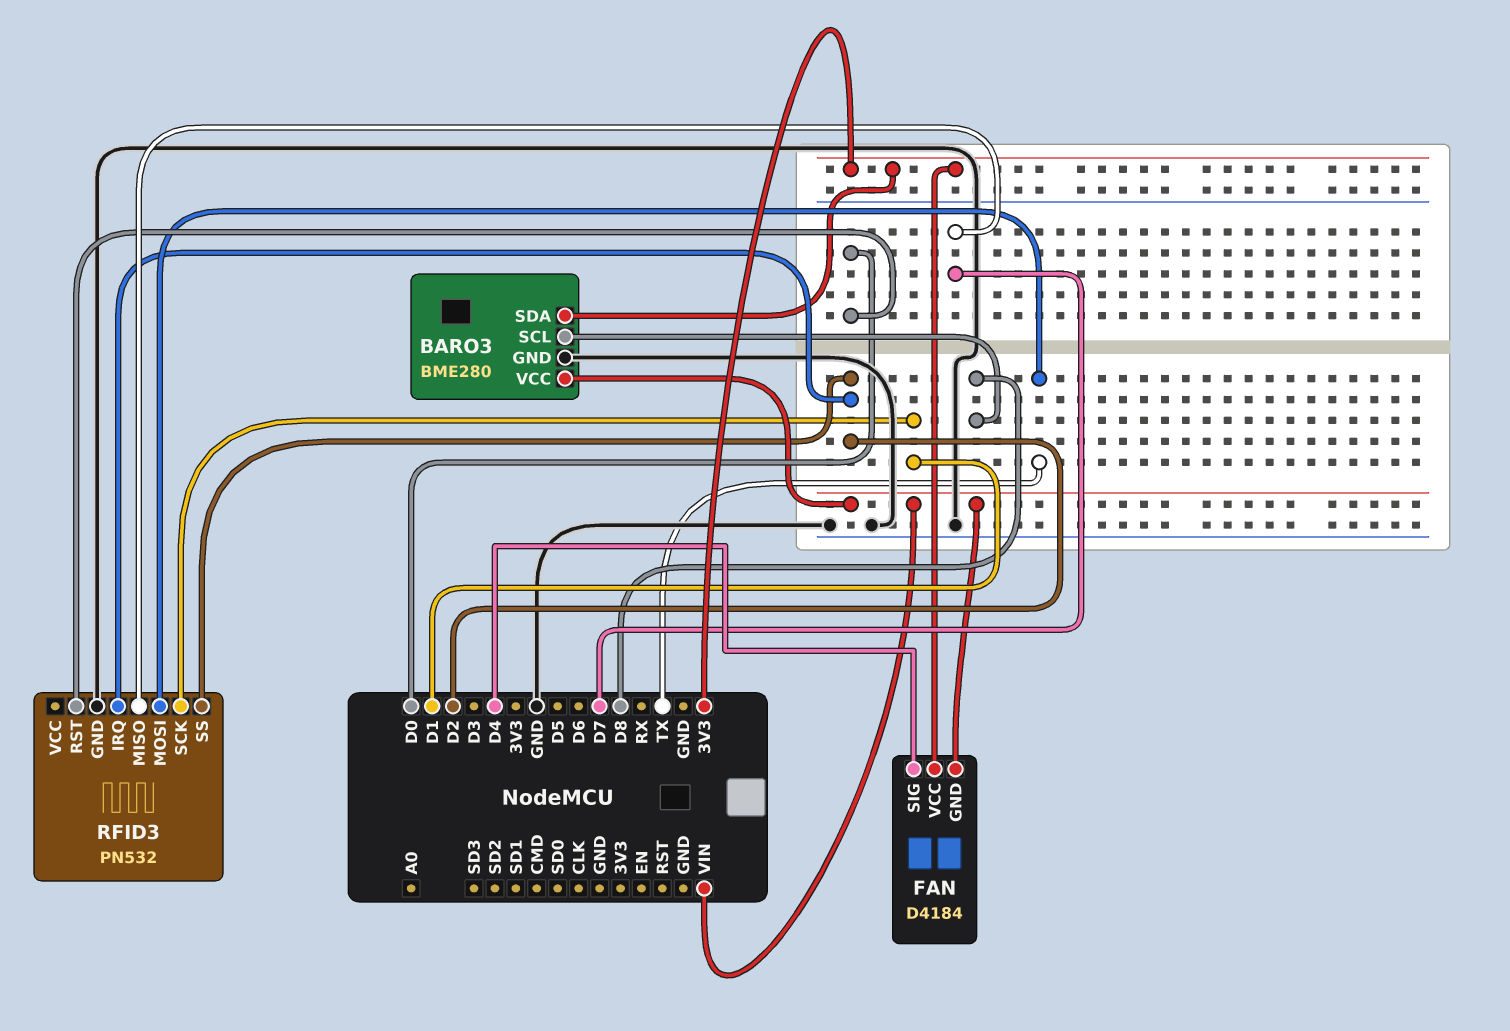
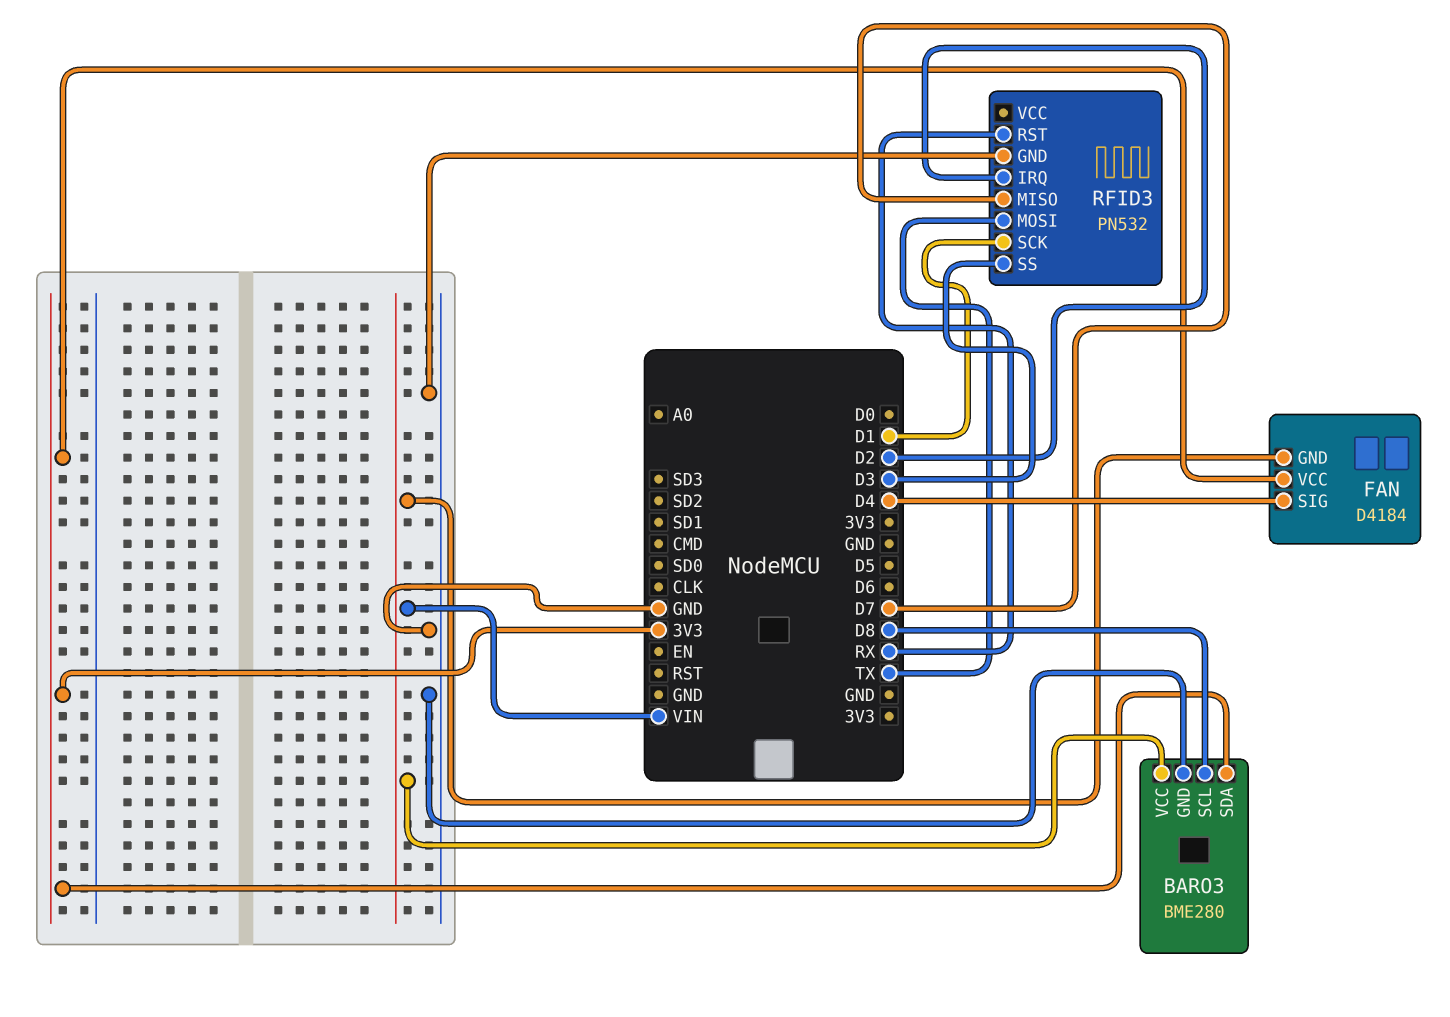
RFID3 pin RST: D0 -> RX
RFID3 pin SS: D2 -> D3

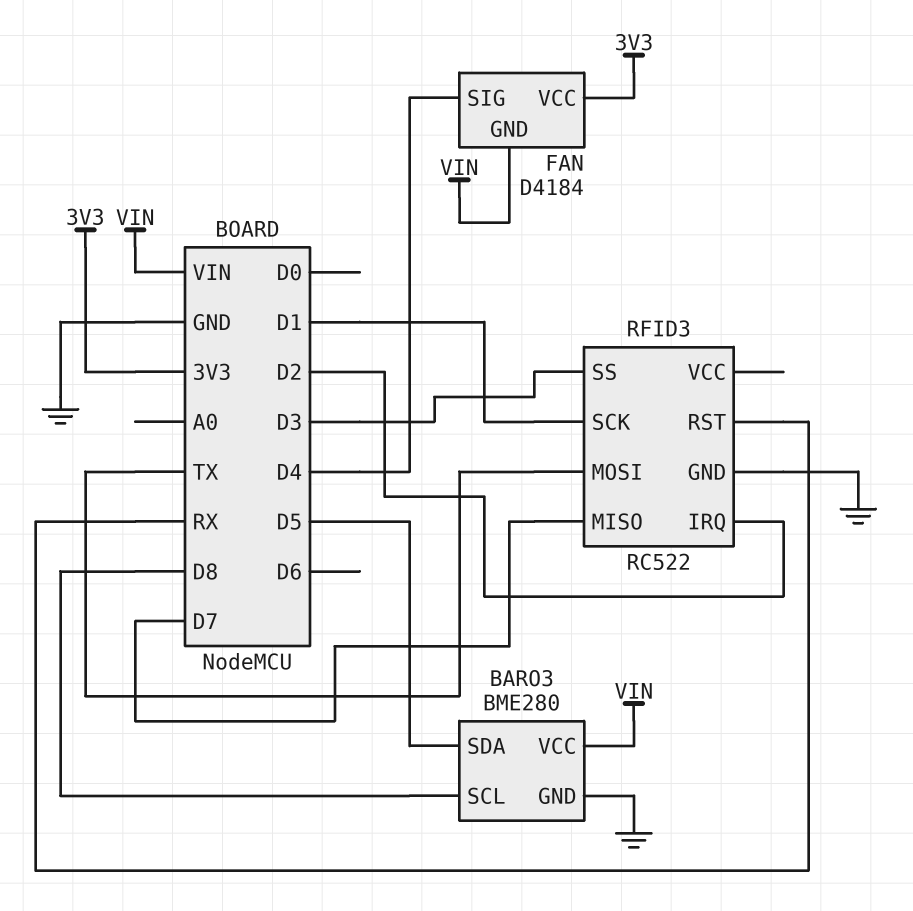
BARO3 pin SDA: 3V3 -> D5
RFID3: PN532 -> RC522

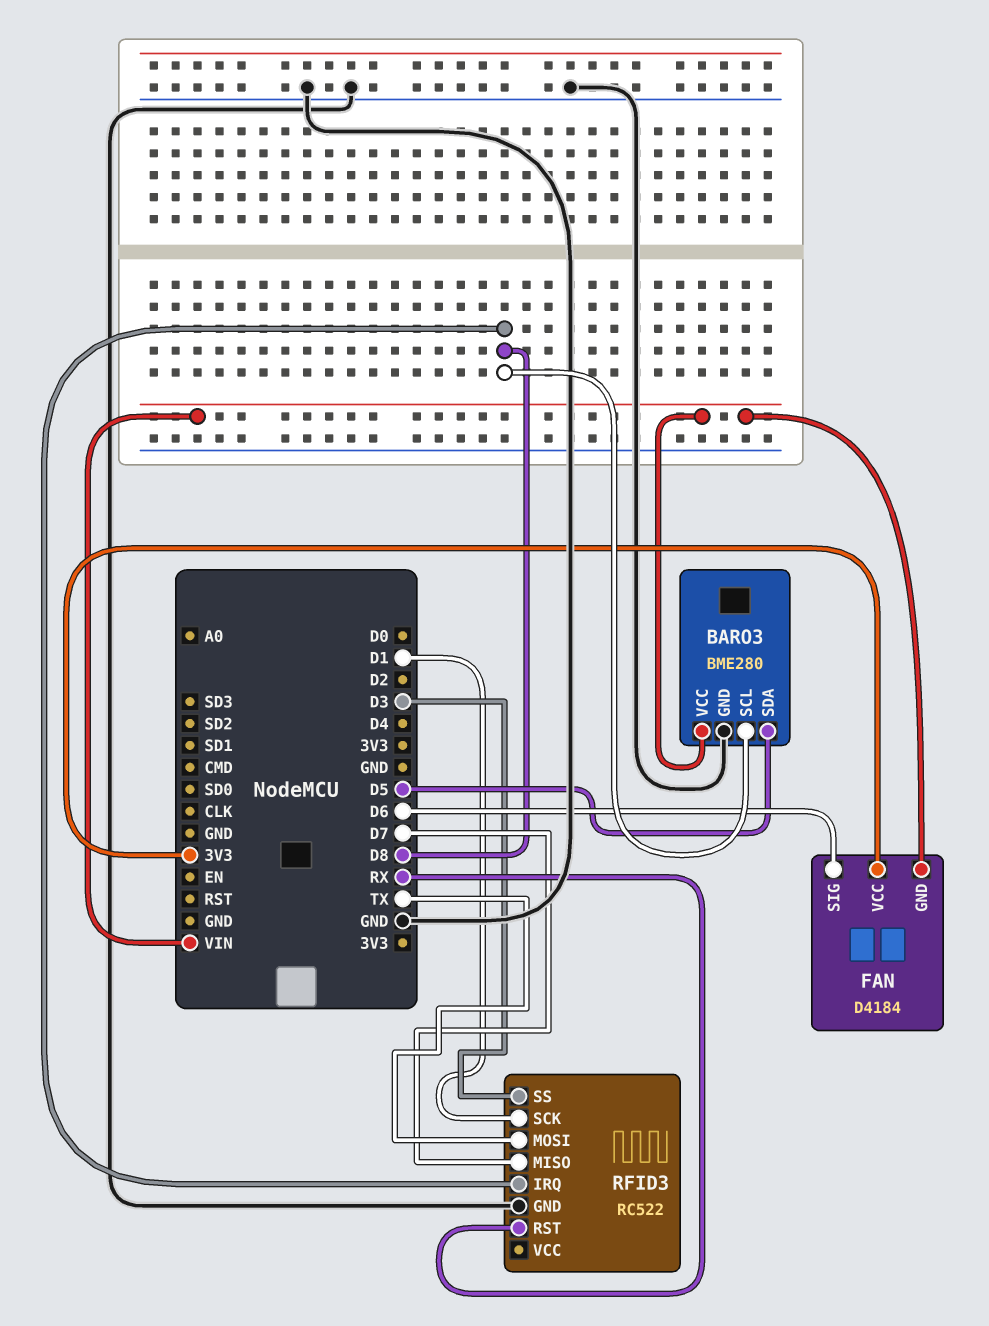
FAN pin SIG: D4 -> D6
RFID3 pin IRQ: D2 -> D8

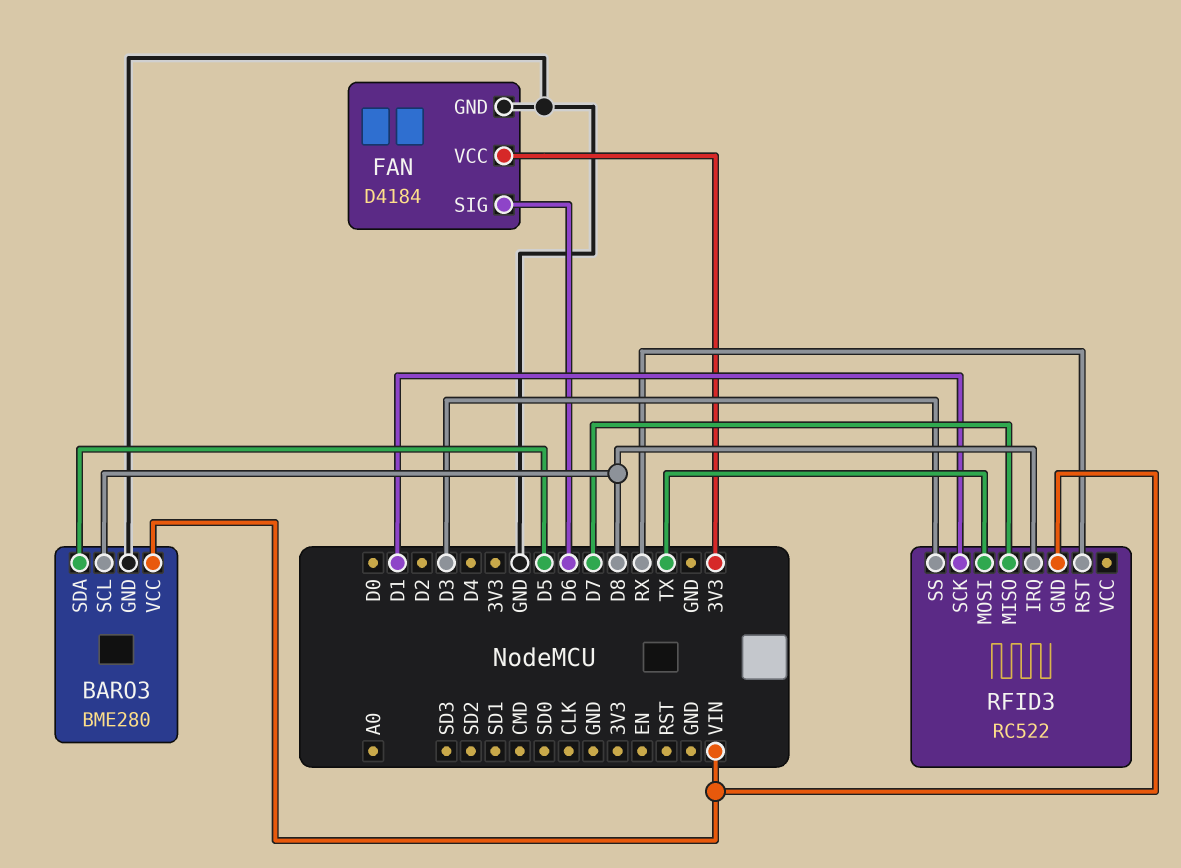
FAN pin GND: VIN -> GND
RFID3 pin GND: GND -> VIN

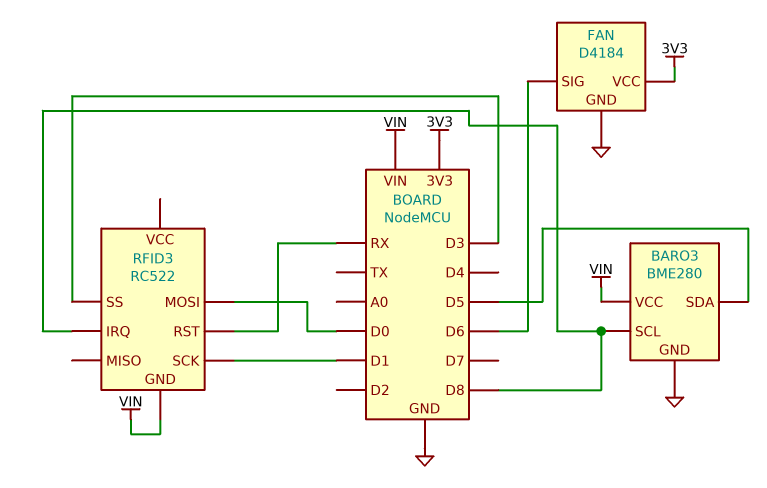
RFID3 pin MISO: D7 -> none
RFID3 pin MOSI: TX -> D0

